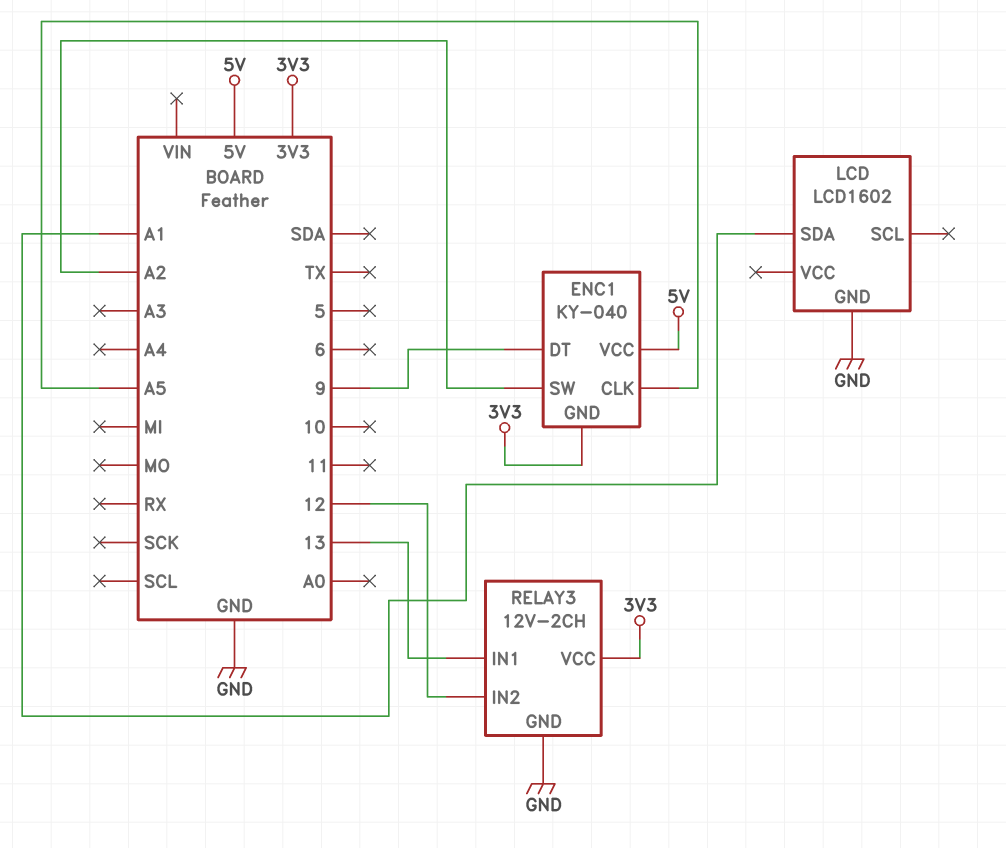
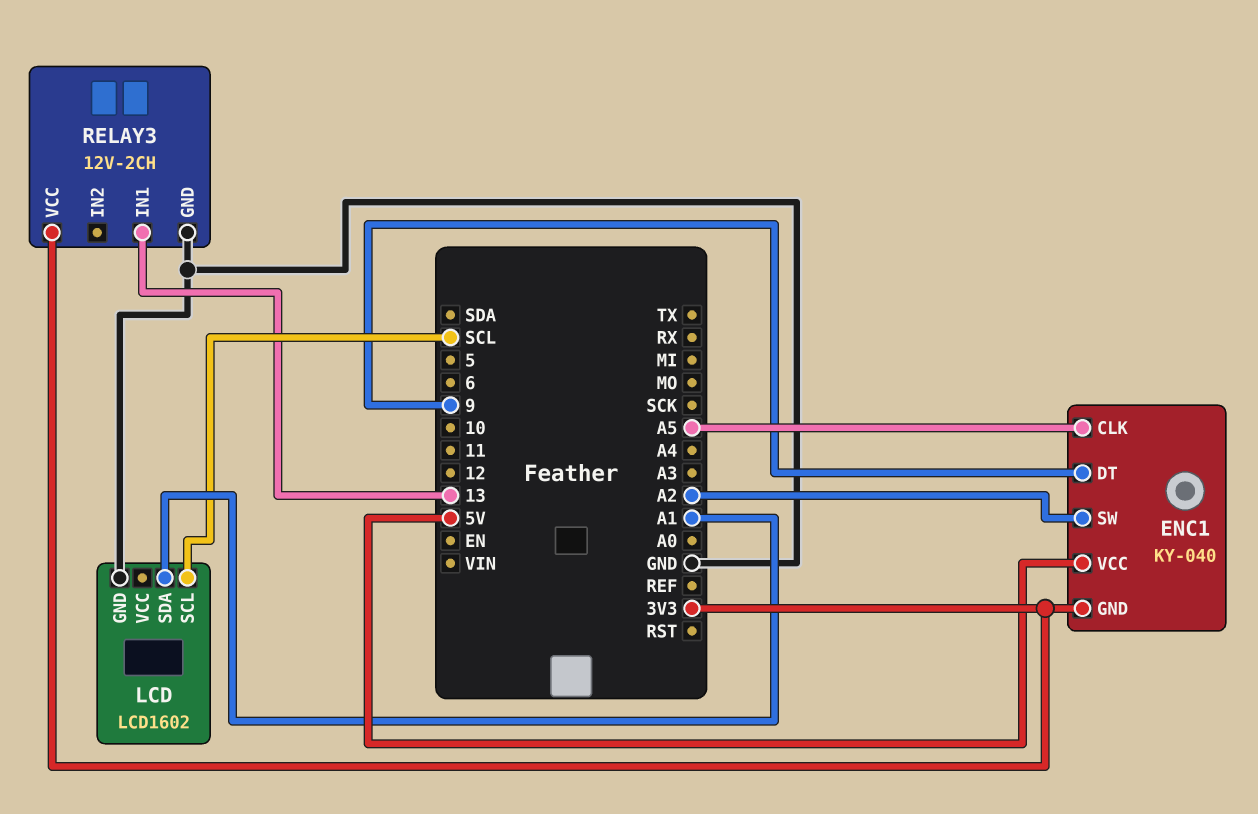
LCD pin SCL: none -> SCL
RELAY3 pin IN2: 12 -> none

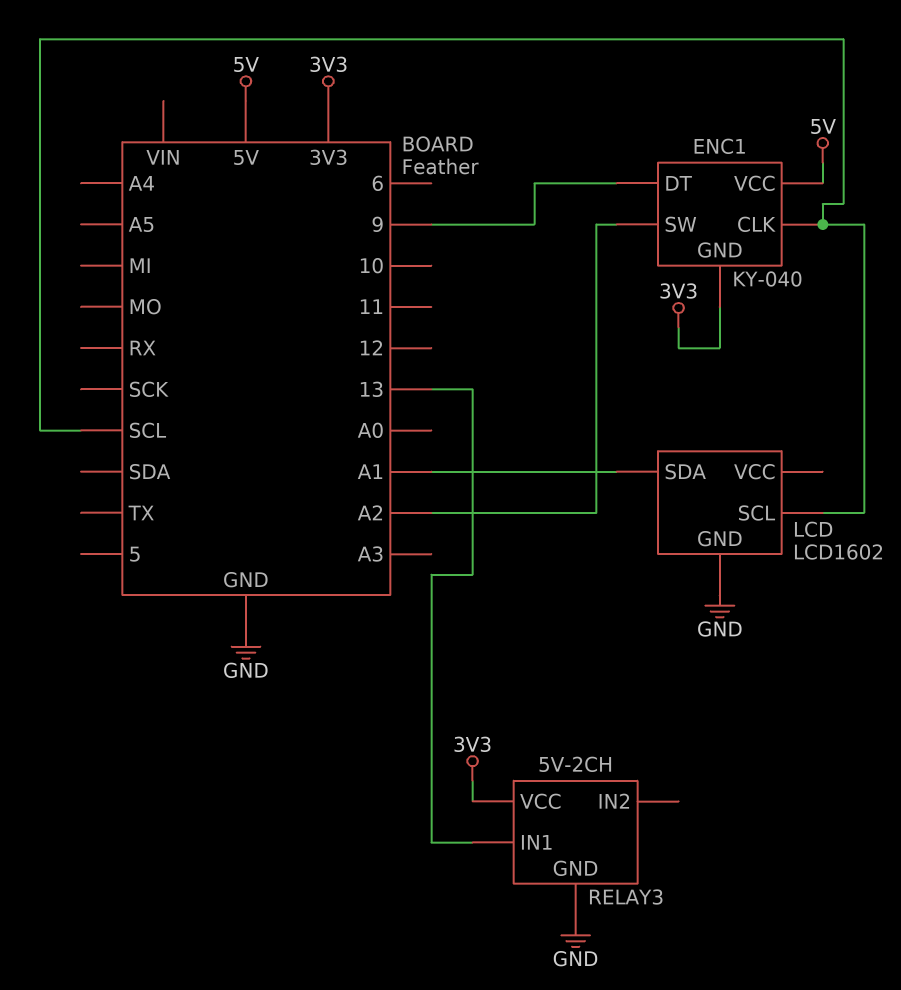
ENC1 pin CLK: A5 -> SCL
RELAY3: 12V-2CH -> 5V-2CH

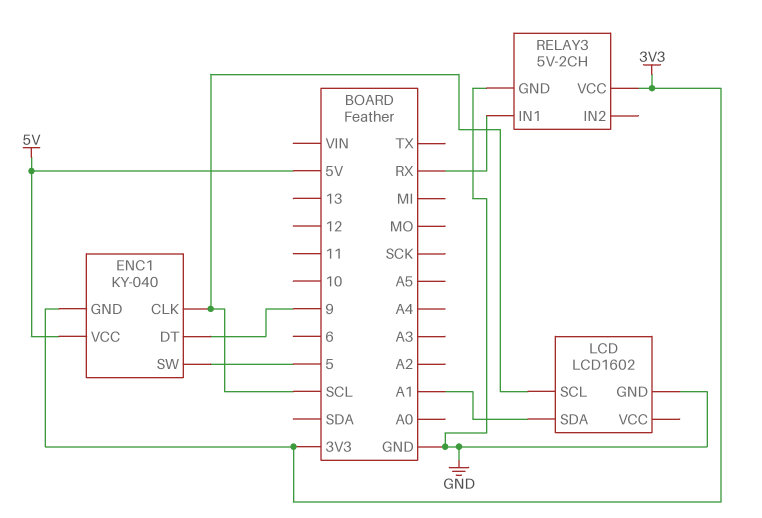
ENC1 pin SW: A2 -> 5
RELAY3 pin IN1: 13 -> RX

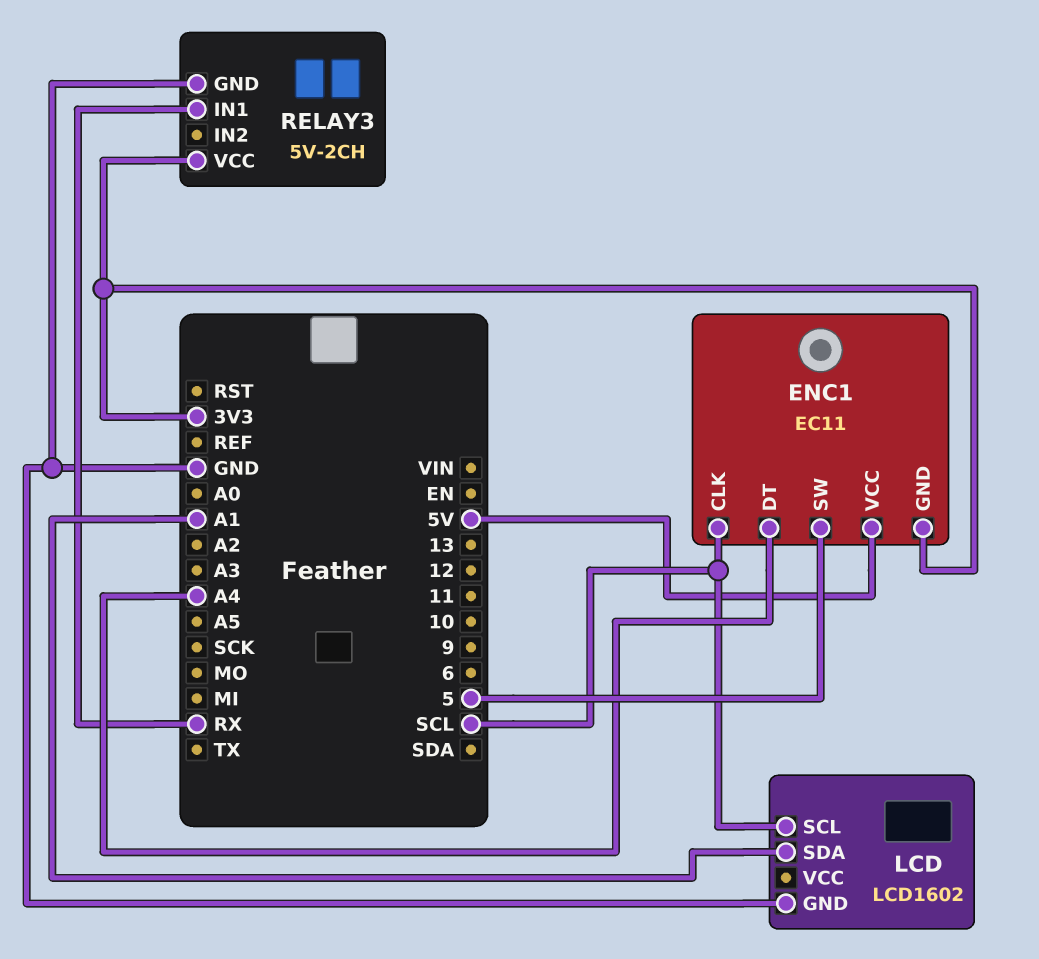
ENC1: KY-040 -> EC11
ENC1 pin DT: 9 -> A4

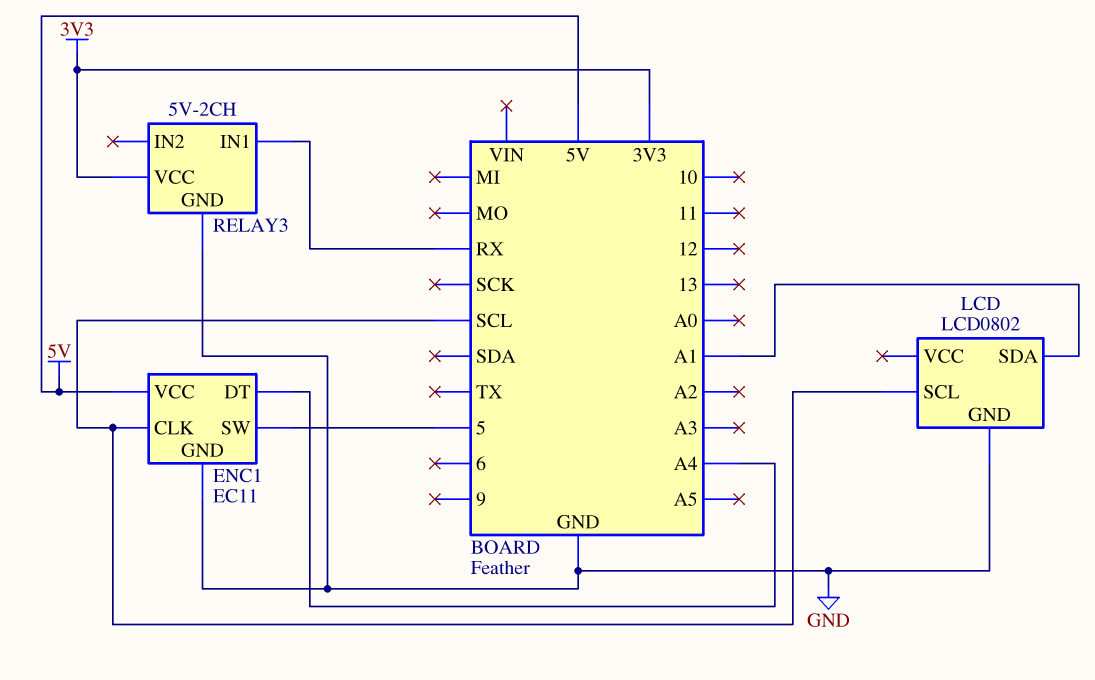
ENC1 pin GND: 3V3 -> GND
LCD: LCD1602 -> LCD0802

